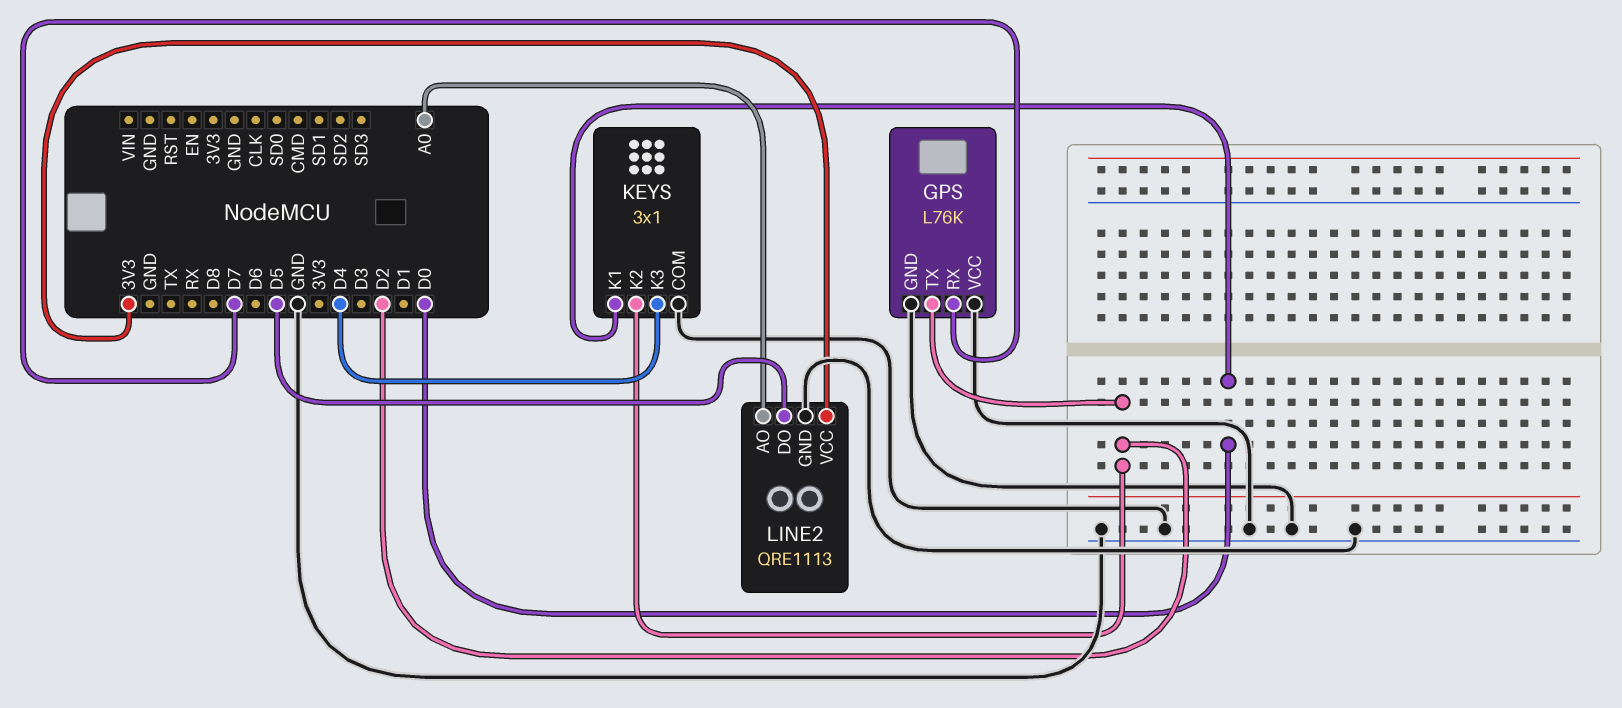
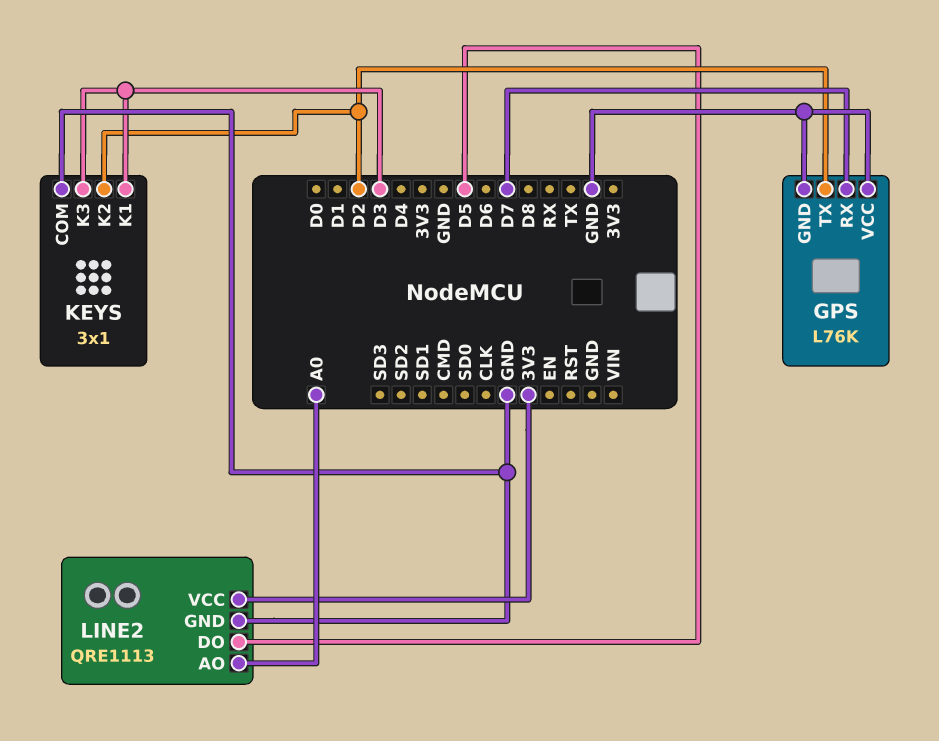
KEYS pin K1: D0 -> D3
KEYS pin K3: D4 -> D3

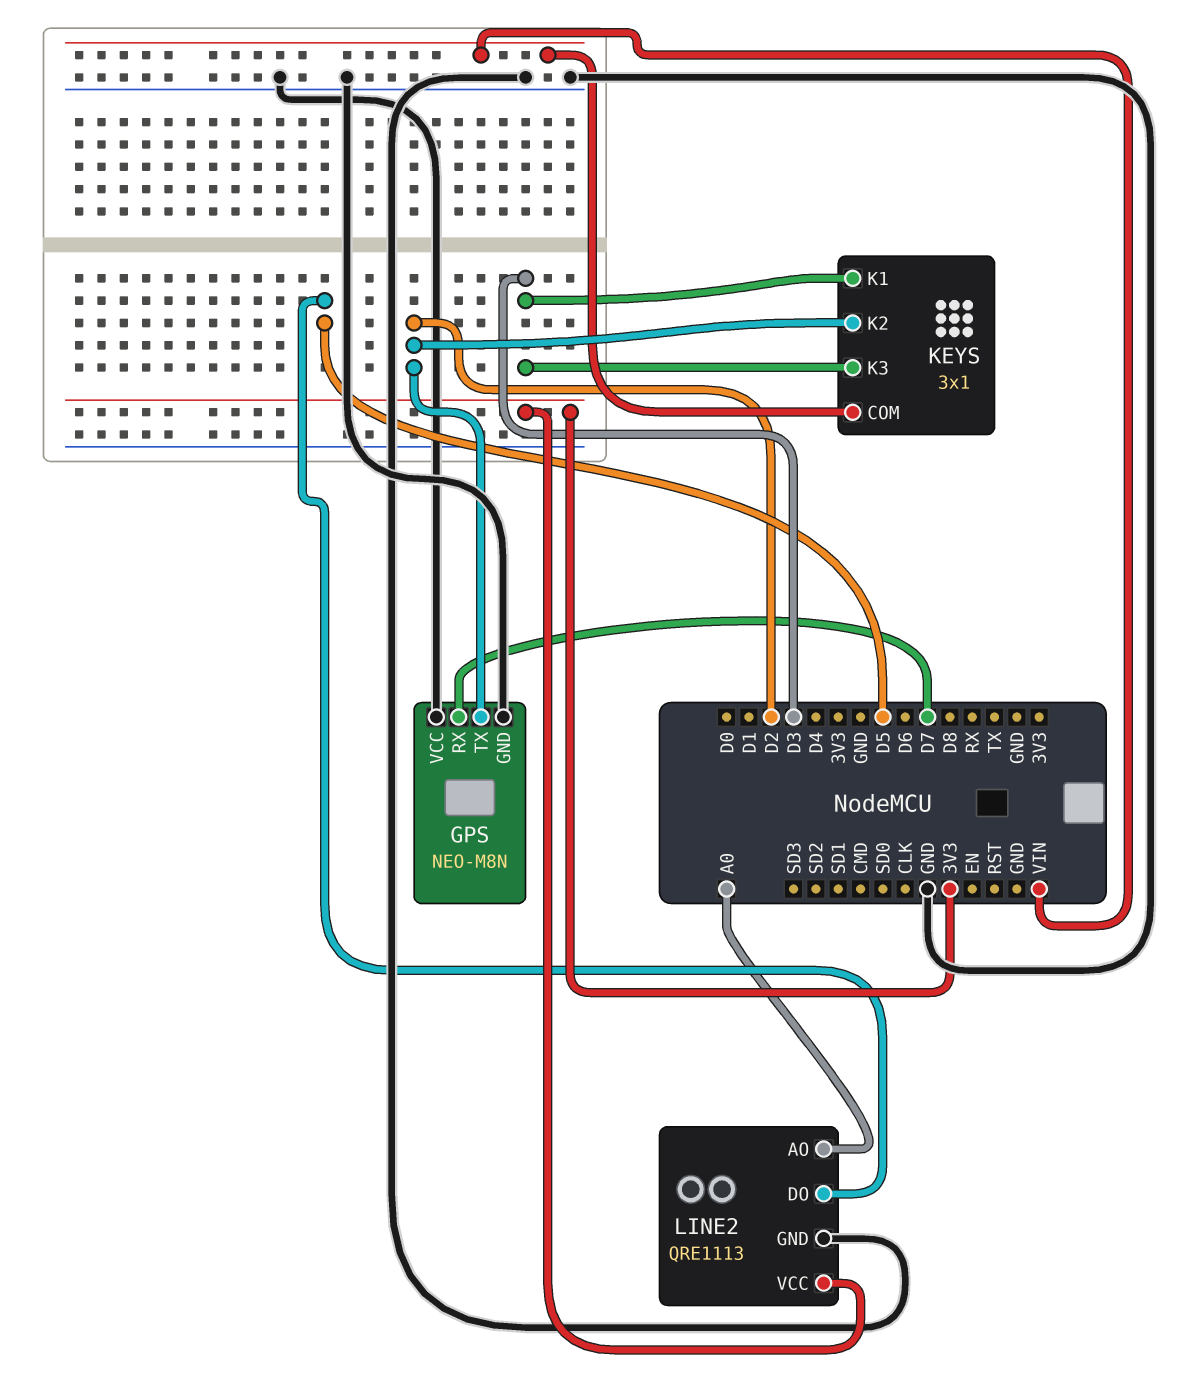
GPS: L76K -> NEO-M8N
KEYS pin COM: GND -> VIN

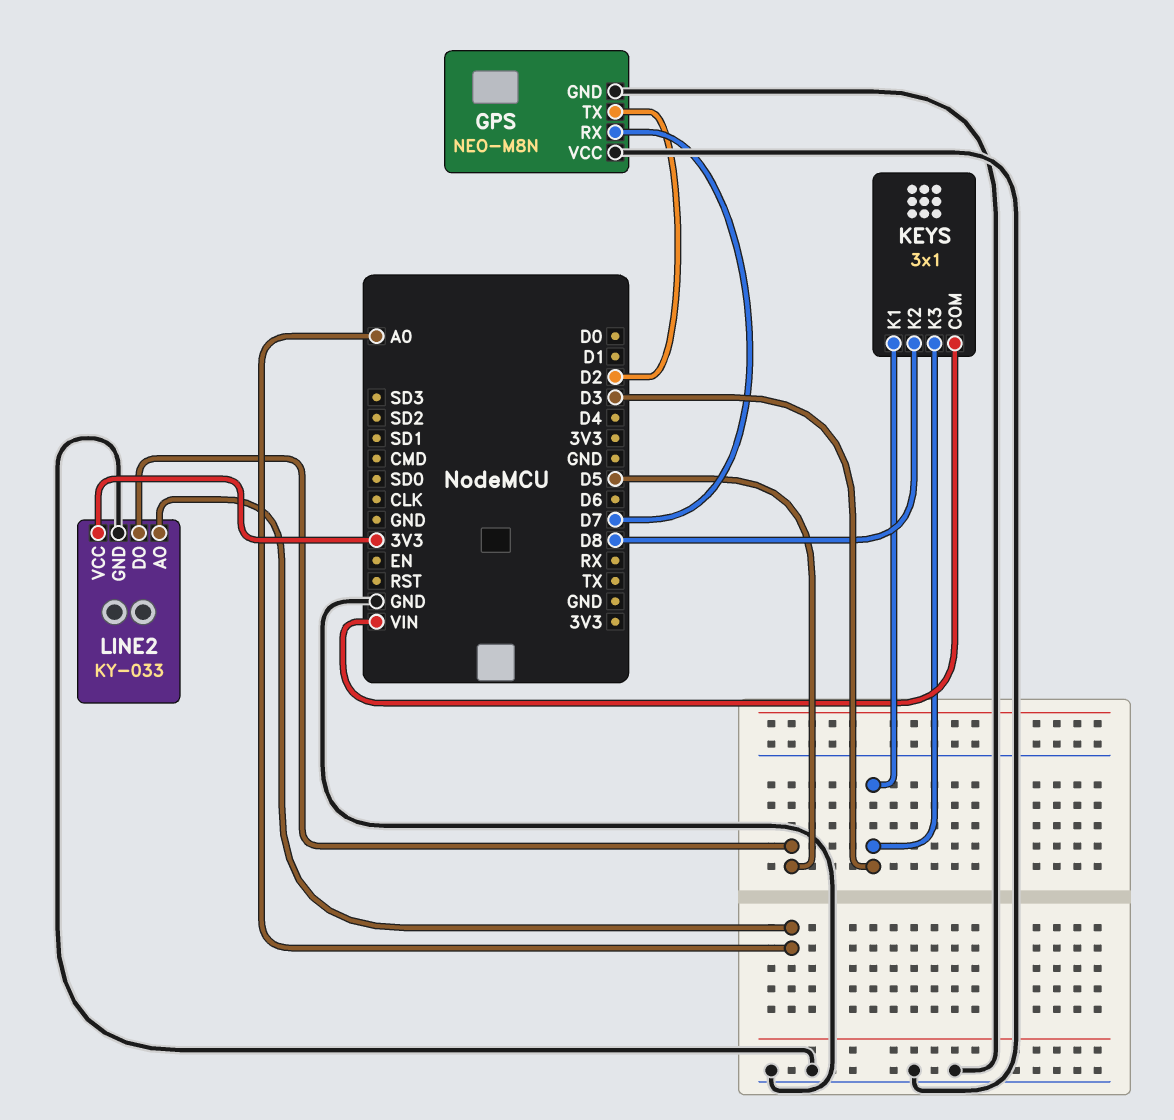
KEYS pin K2: D2 -> D8
LINE2: QRE1113 -> KY-033

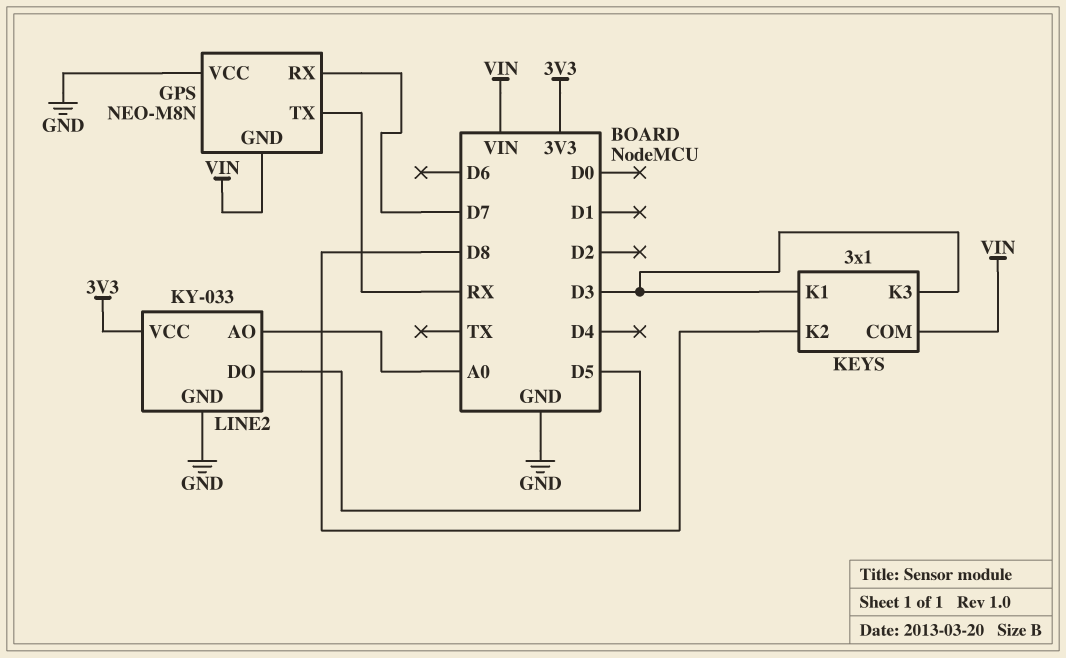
GPS pin GND: GND -> VIN
GPS pin TX: D2 -> RX

